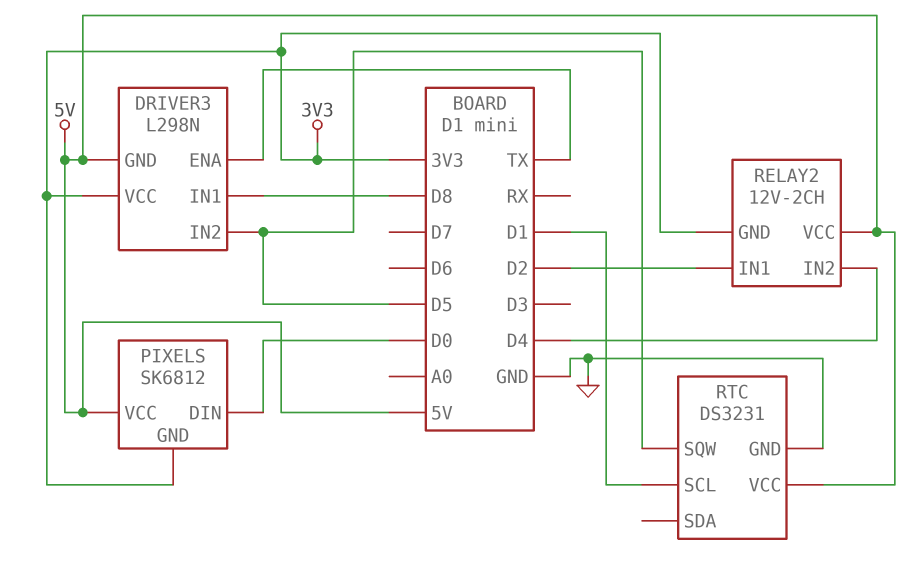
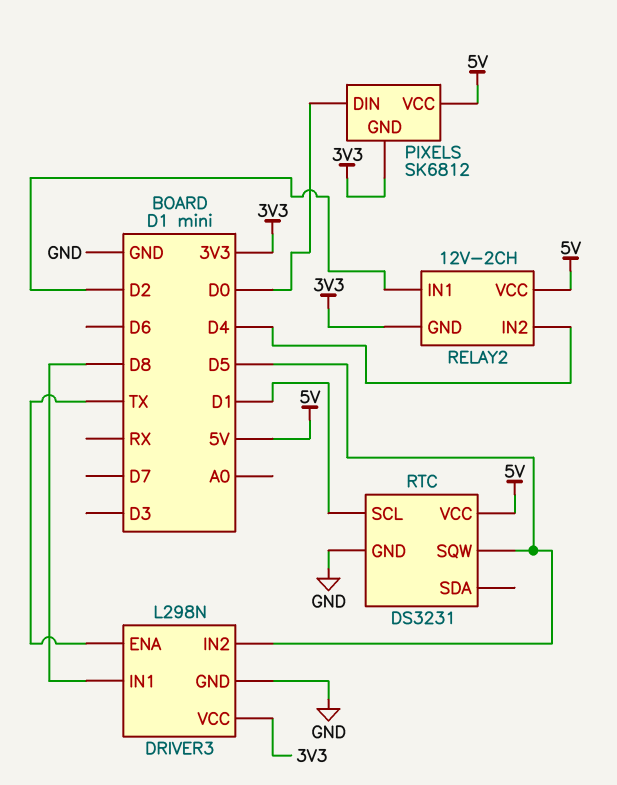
DRIVER3 pin GND: 5V -> GND

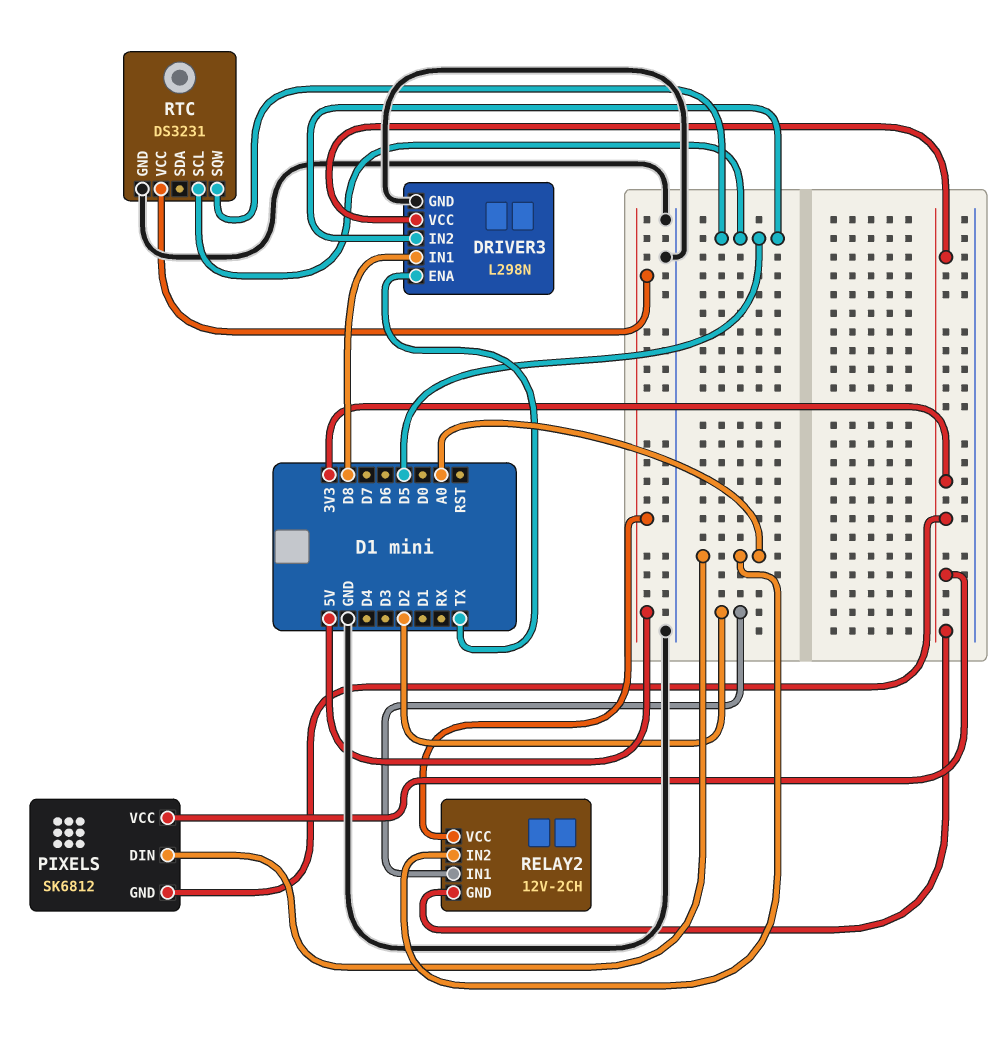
PIXELS pin DIN: D0 -> A0
PIXELS pin VCC: 5V -> 3V3
RELAY2 pin IN2: D4 -> A0
RTC pin SCL: D1 -> D5

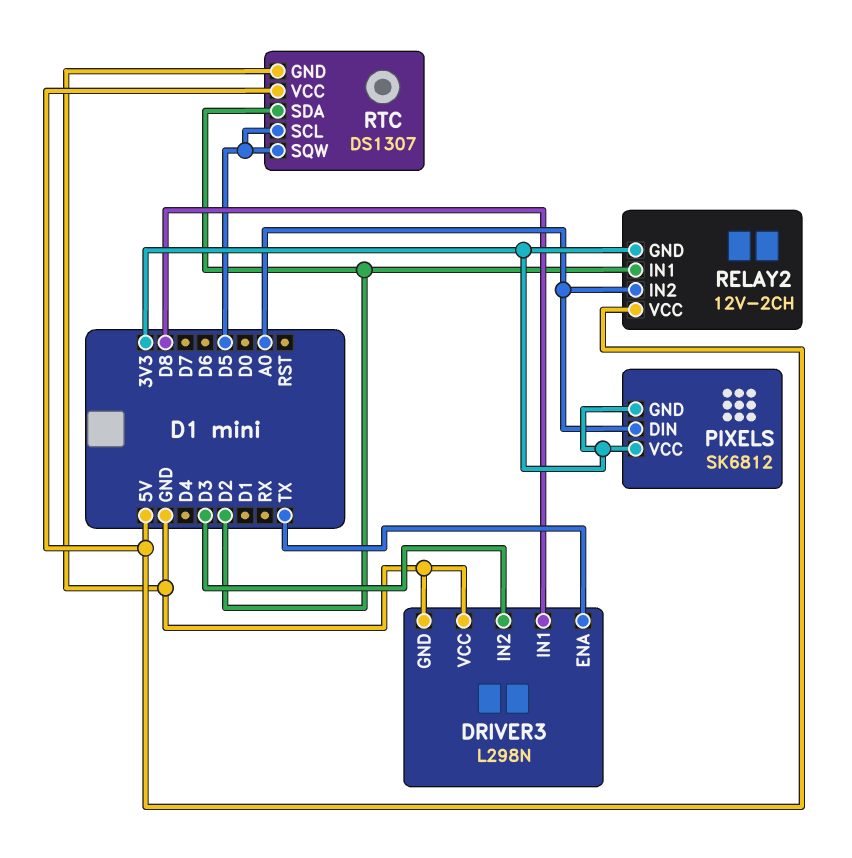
DRIVER3 pin IN2: D5 -> D3
DRIVER3 pin VCC: 3V3 -> GND
RTC: DS3231 -> DS1307
RTC pin SDA: none -> D2

